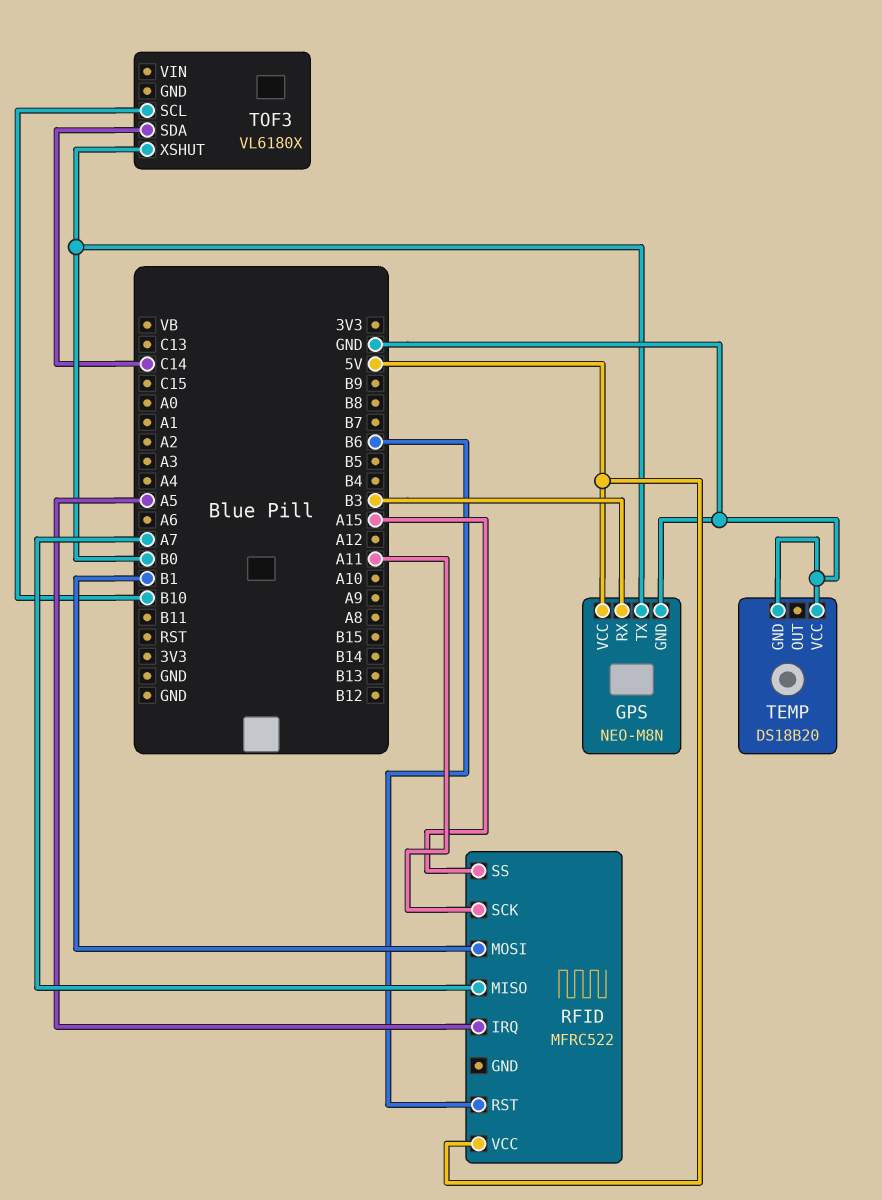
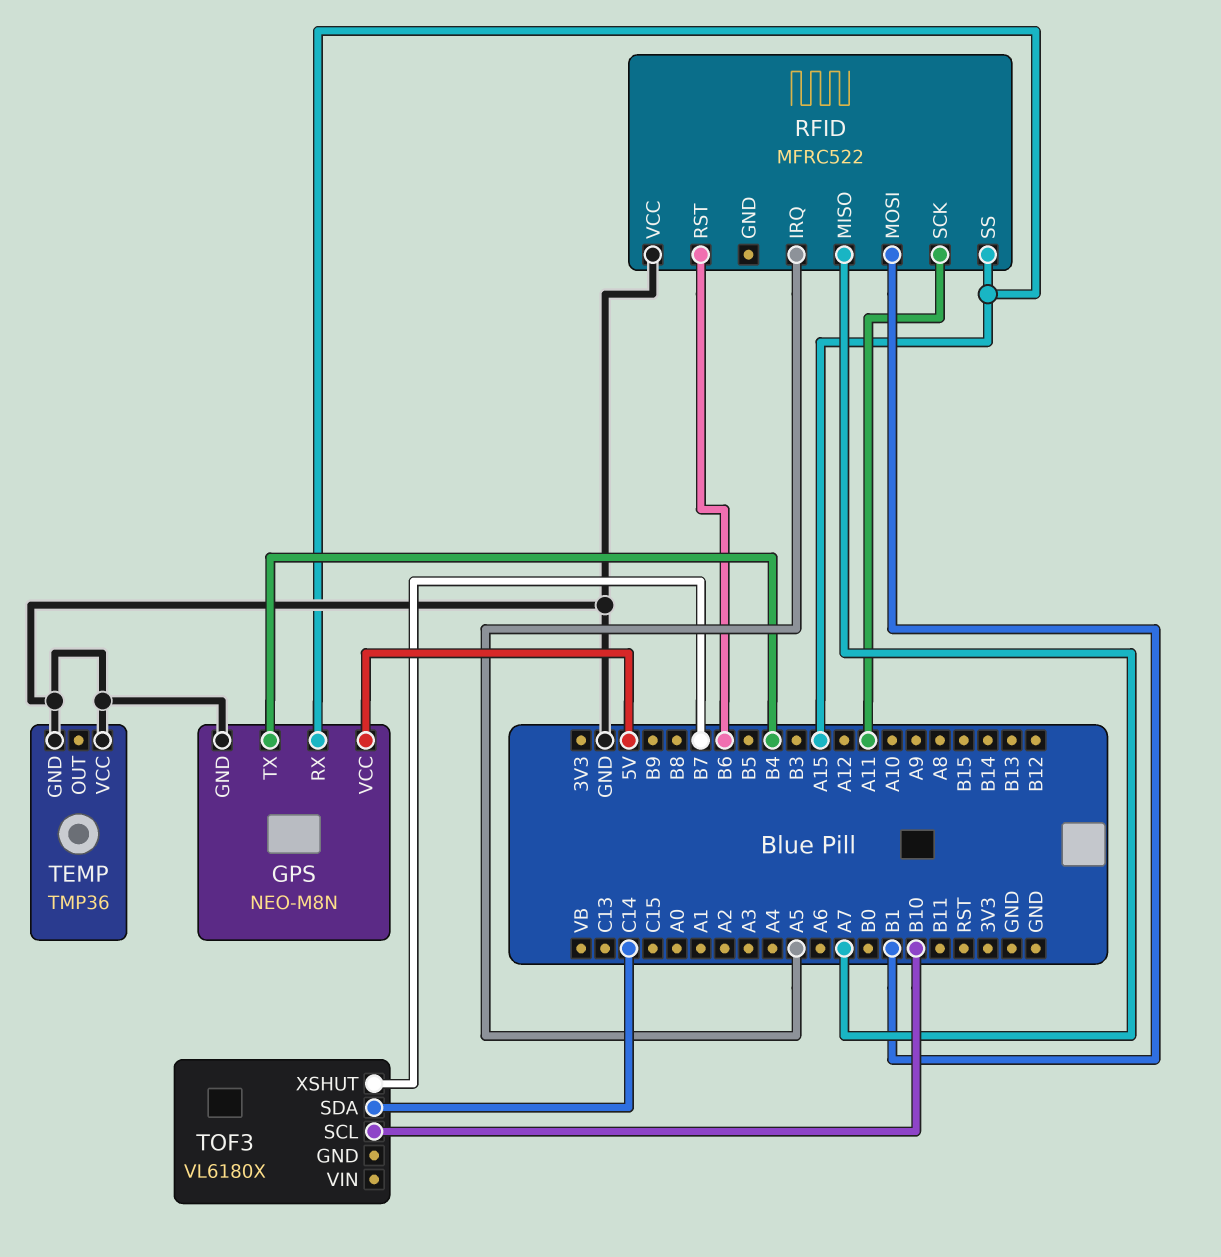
GPS pin RX: B3 -> A15
GPS pin TX: B0 -> B4
RFID pin VCC: 5V -> GND
TEMP: DS18B20 -> TMP36
TOF3 pin XSHUT: B0 -> B7

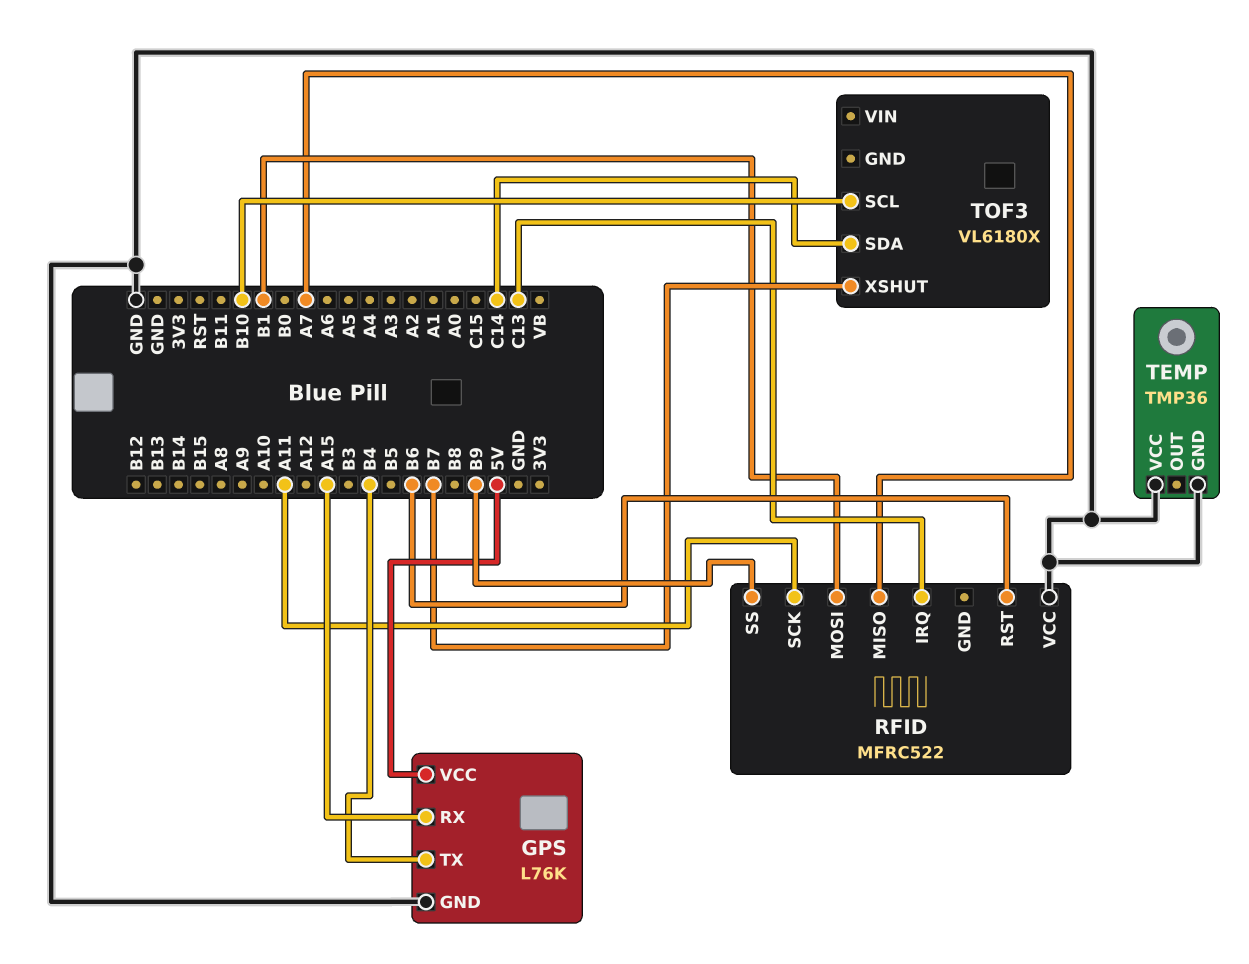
GPS: NEO-M8N -> L76K
RFID pin IRQ: A5 -> C13
RFID pin SS: A15 -> B9

